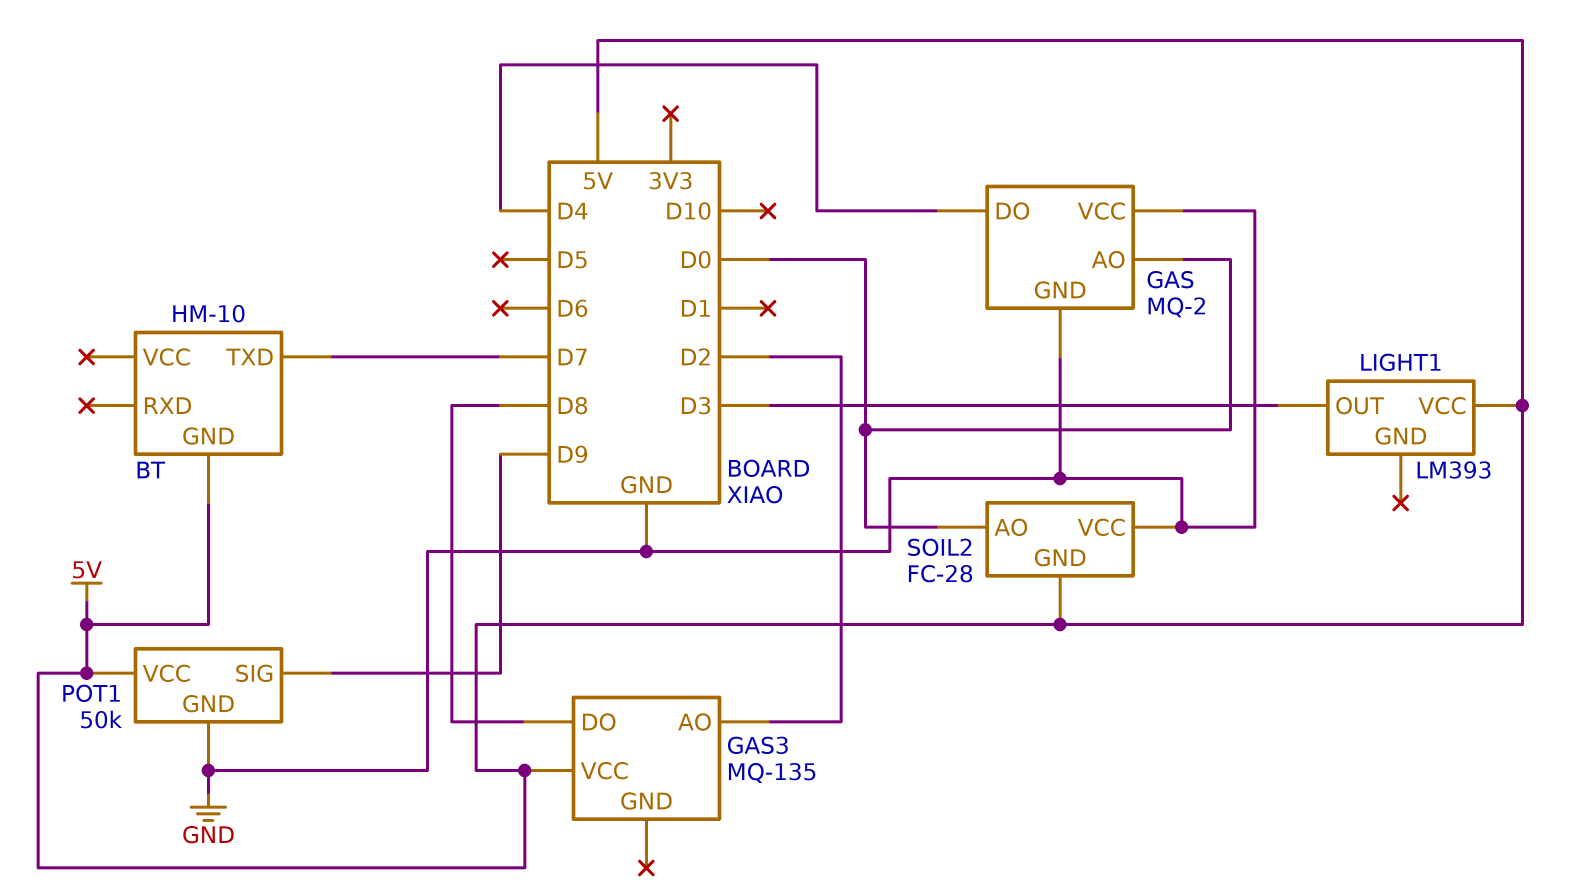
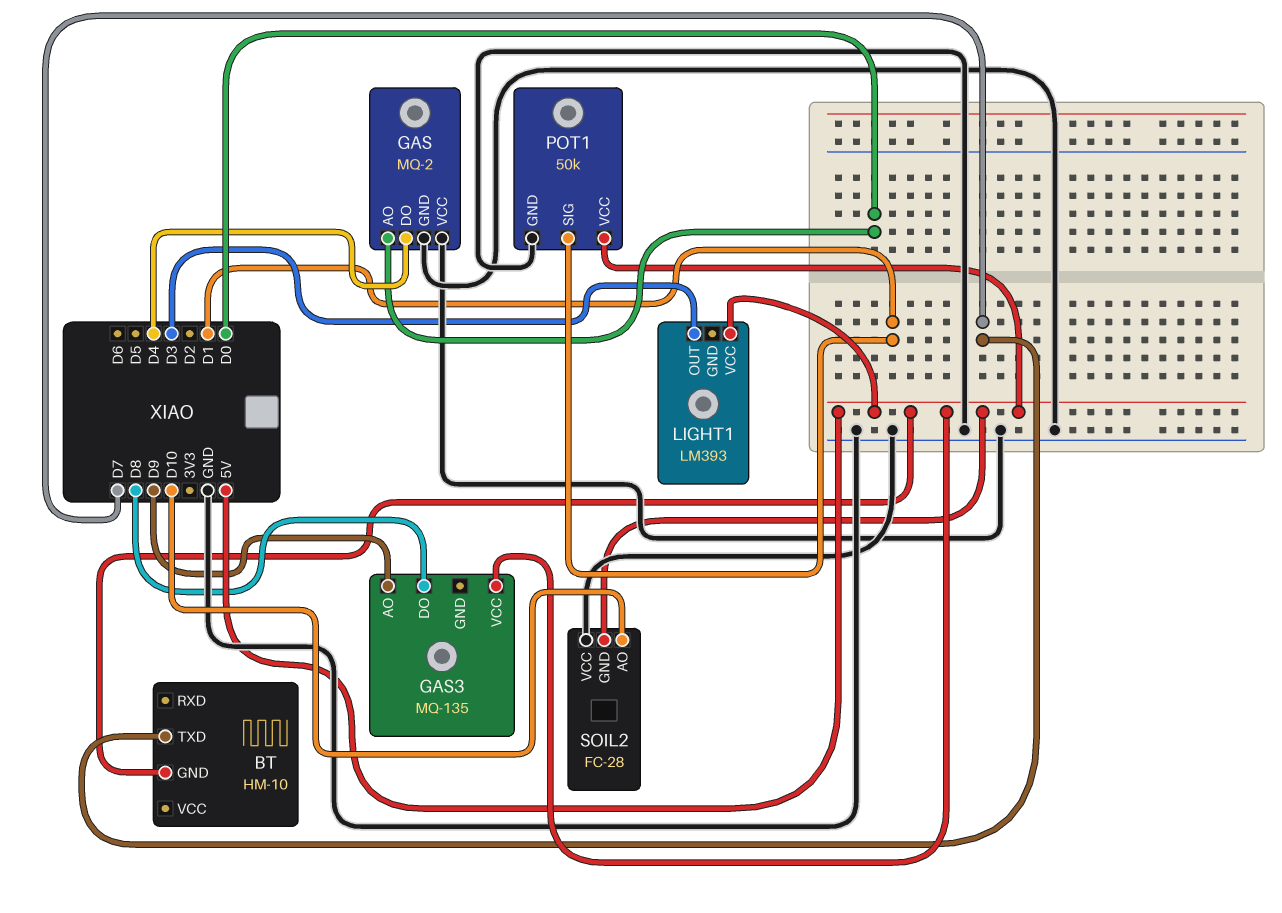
GAS3 pin AO: D2 -> D9
POT1 pin SIG: D9 -> D1
SOIL2 pin AO: D0 -> D10

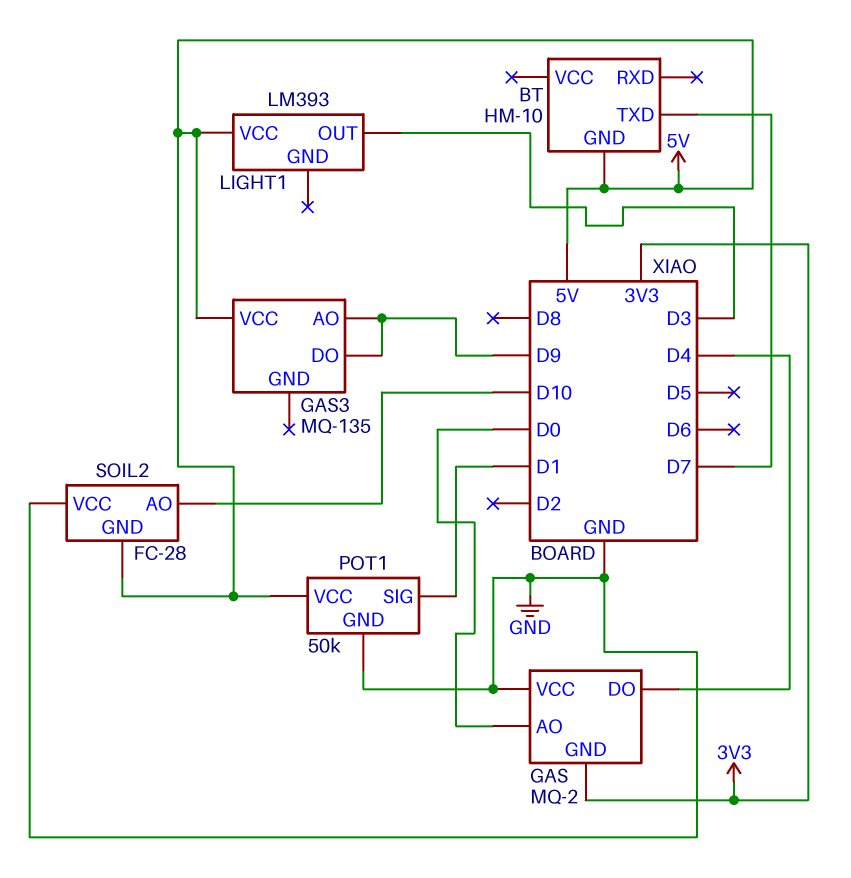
GAS pin GND: GND -> 3V3
GAS3 pin DO: D8 -> D9

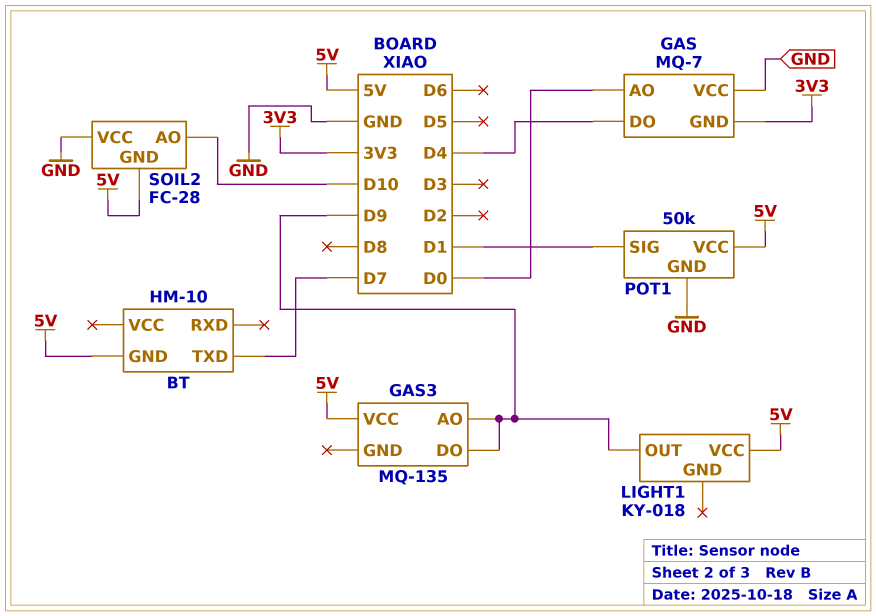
GAS: MQ-2 -> MQ-7
LIGHT1: LM393 -> KY-018
LIGHT1 pin OUT: D3 -> D9

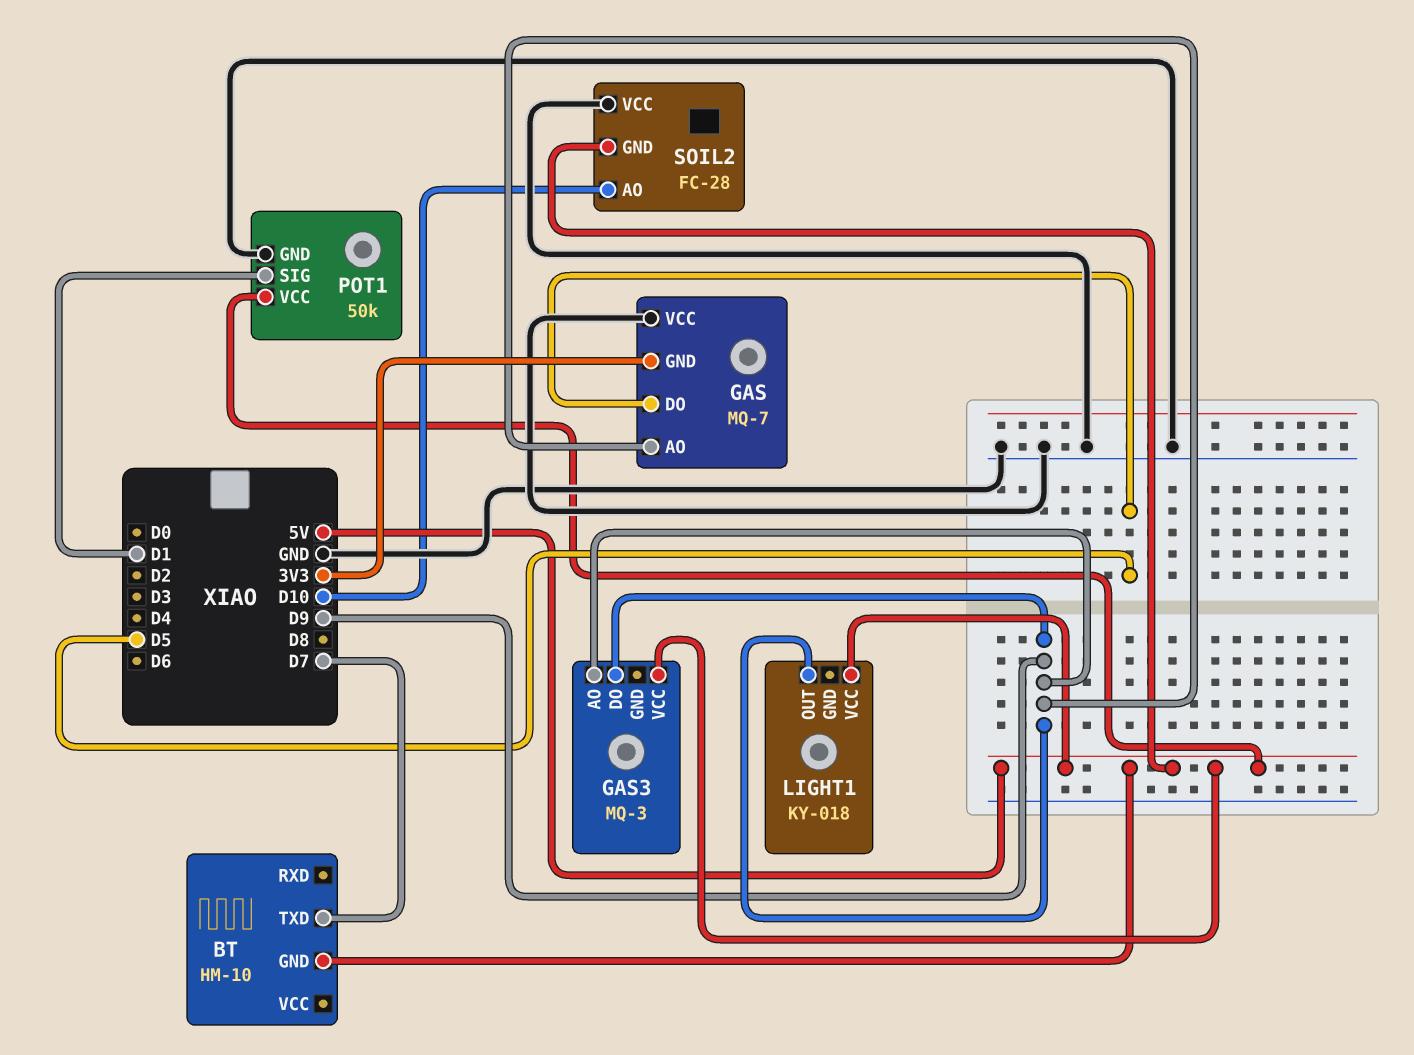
GAS pin AO: D0 -> D9
GAS pin DO: D4 -> D5
GAS3: MQ-135 -> MQ-3

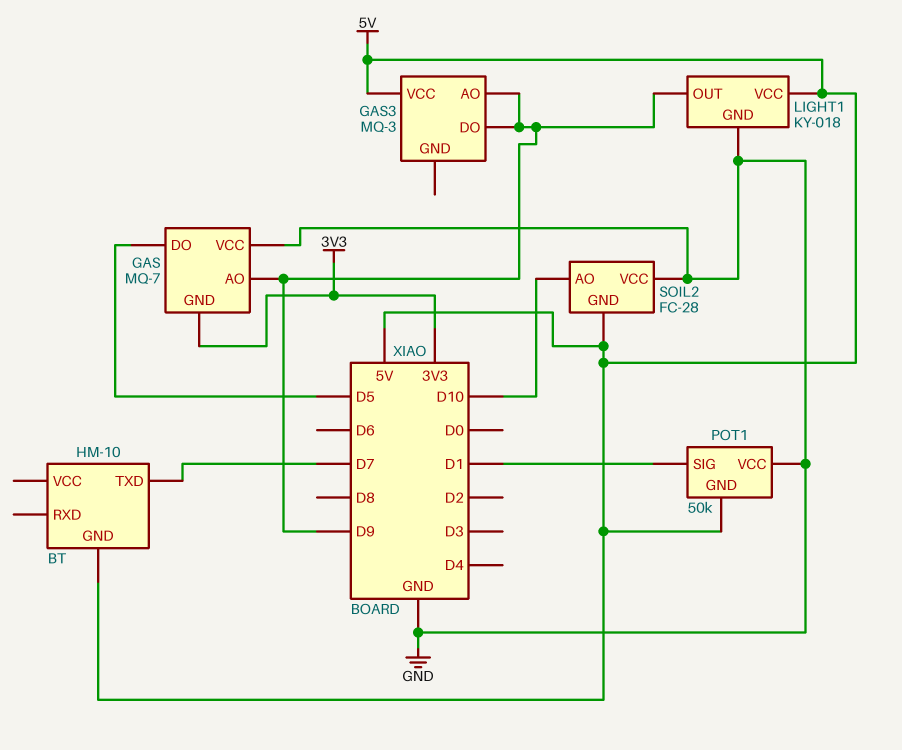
LIGHT1 pin GND: none -> GND
POT1 pin GND: GND -> 5V
POT1 pin VCC: 5V -> GND

